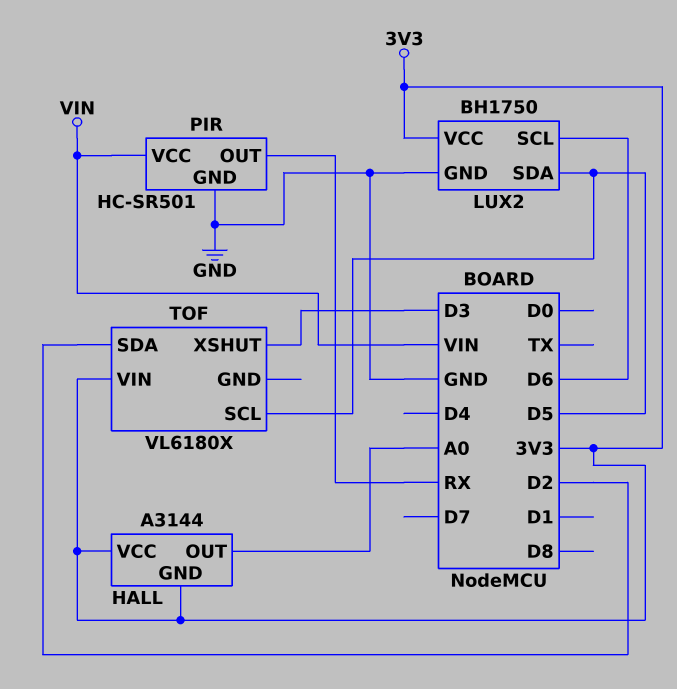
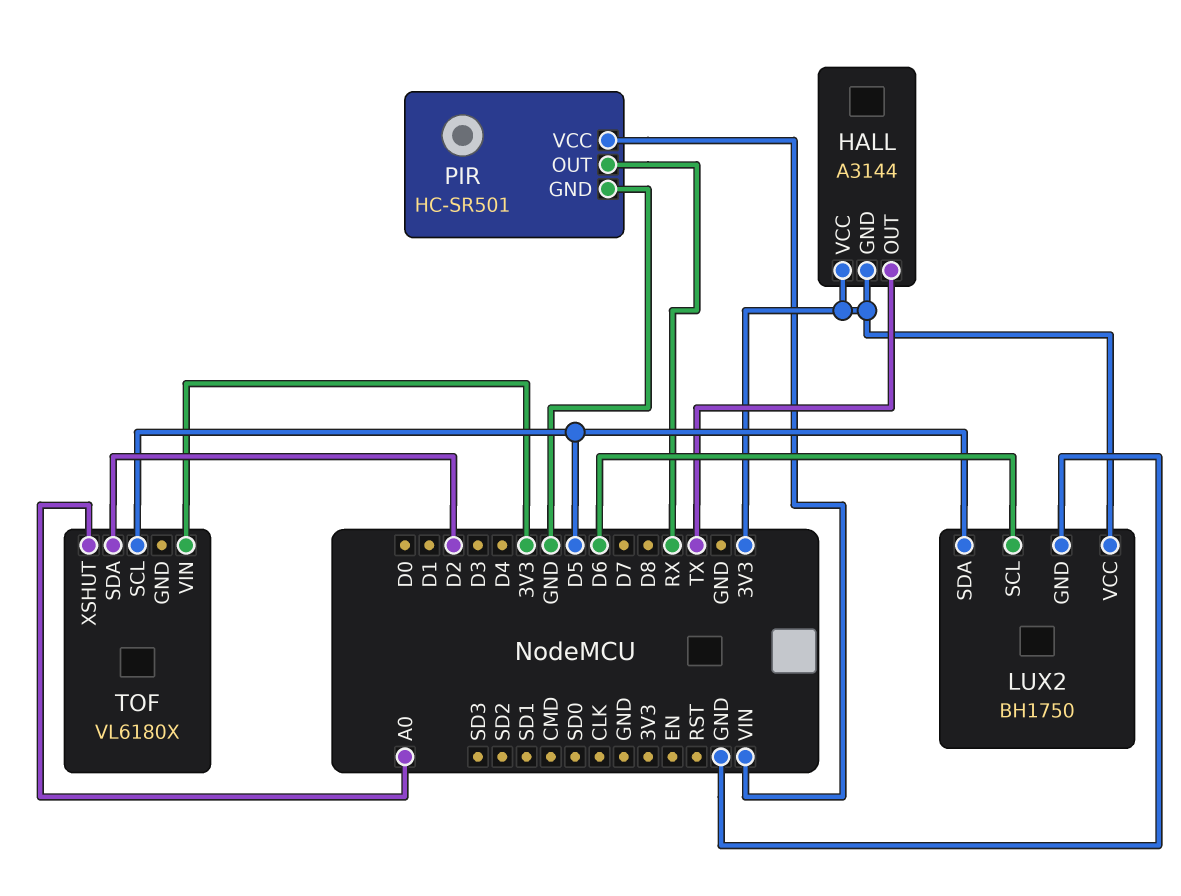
HALL pin OUT: A0 -> TX
TOF pin XSHUT: D3 -> A0

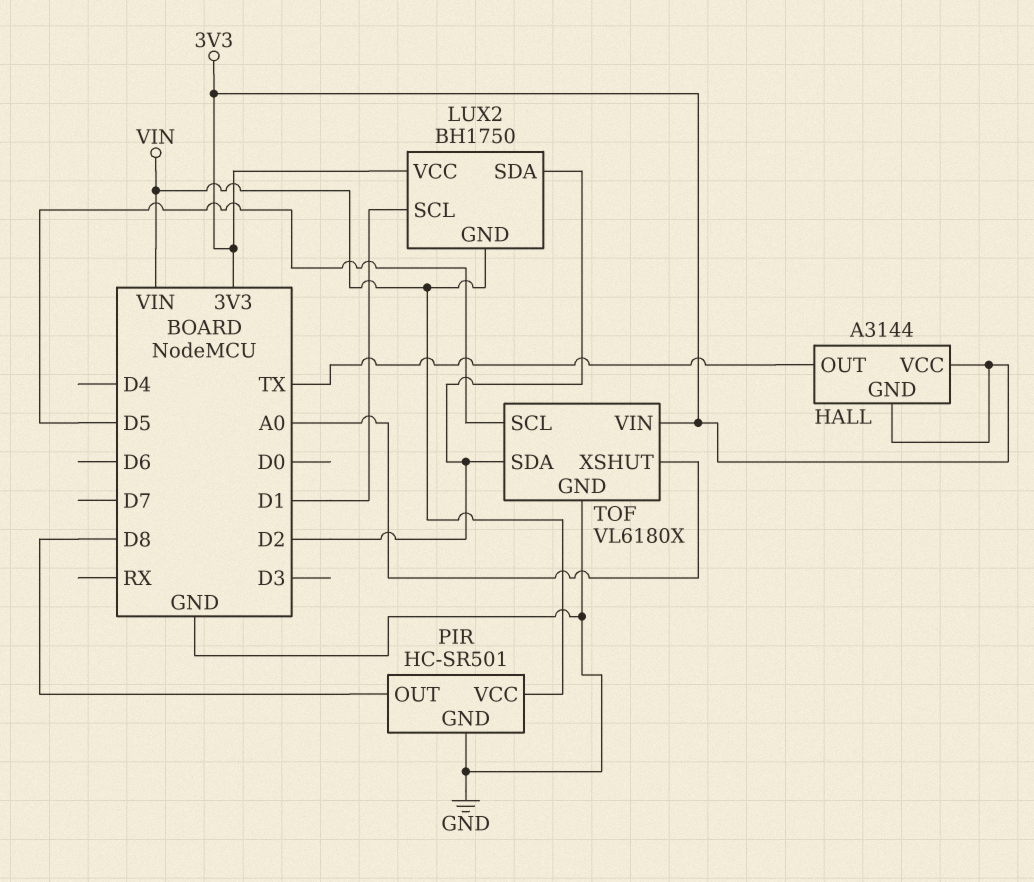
LUX2 pin GND: GND -> VIN
LUX2 pin SCL: D6 -> D1
LUX2 pin SDA: D5 -> D2
PIR pin OUT: RX -> D8
TOF pin GND: none -> GND

